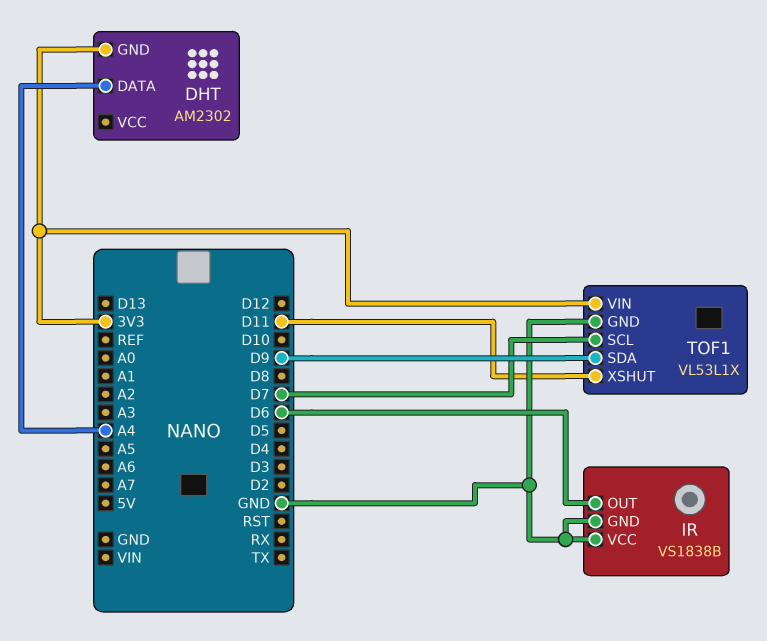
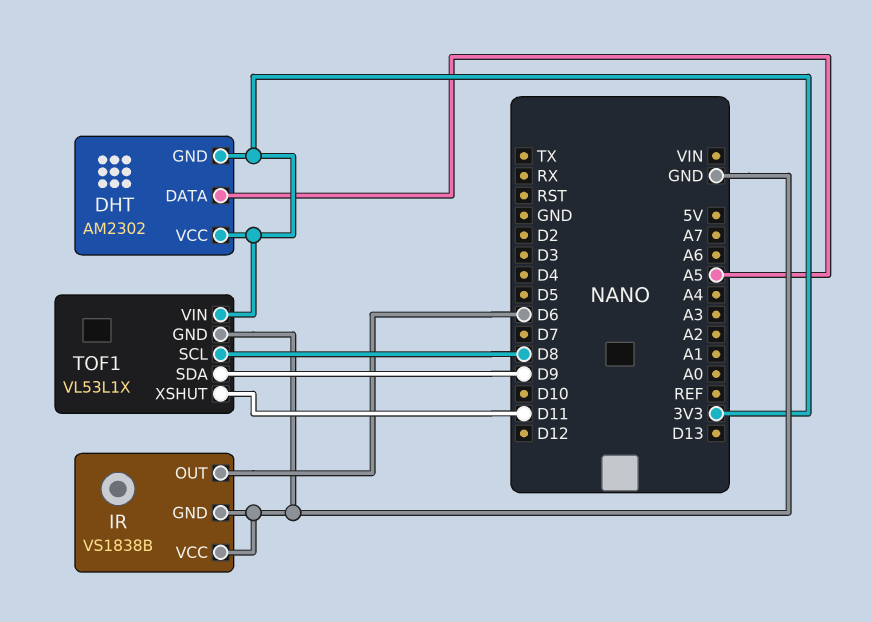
DHT pin DATA: A4 -> A5
DHT pin VCC: none -> 3V3
TOF1 pin SCL: D7 -> D8

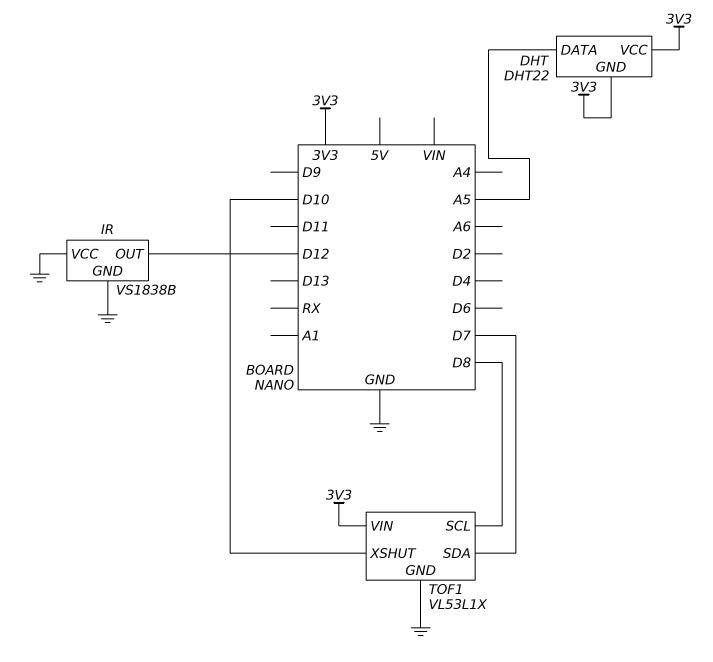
DHT: AM2302 -> DHT22
IR pin OUT: D6 -> D12
TOF1 pin SDA: D9 -> D7
TOF1 pin XSHUT: D11 -> D10

